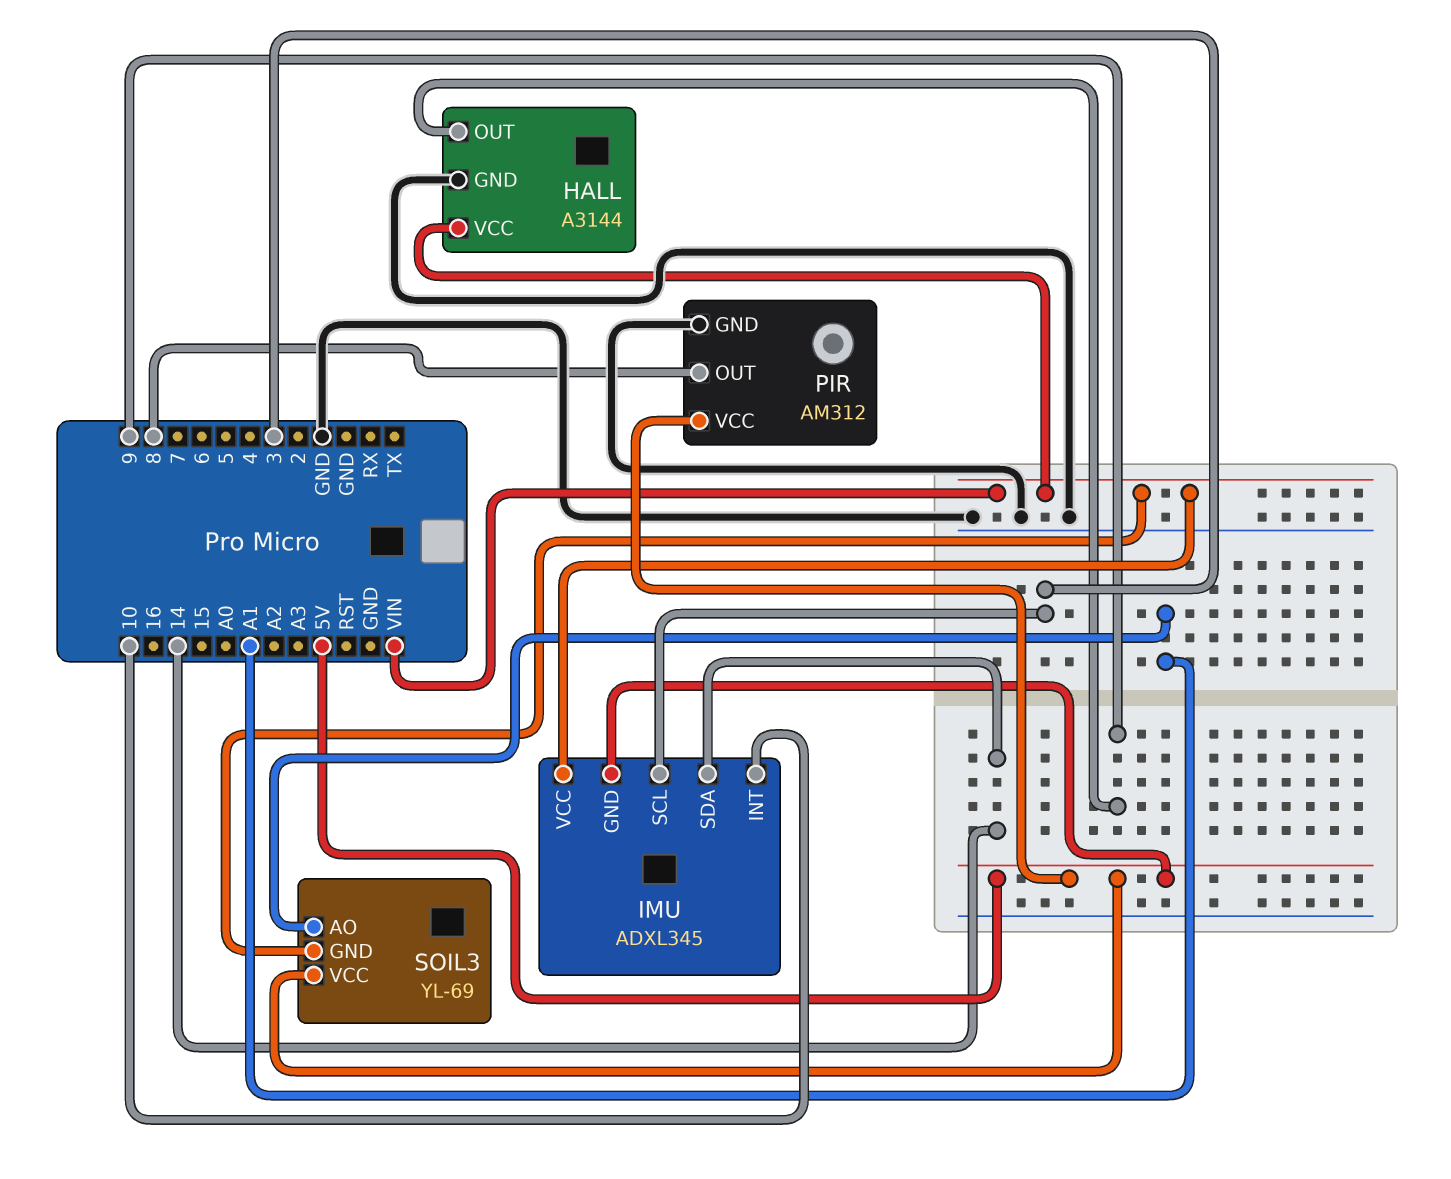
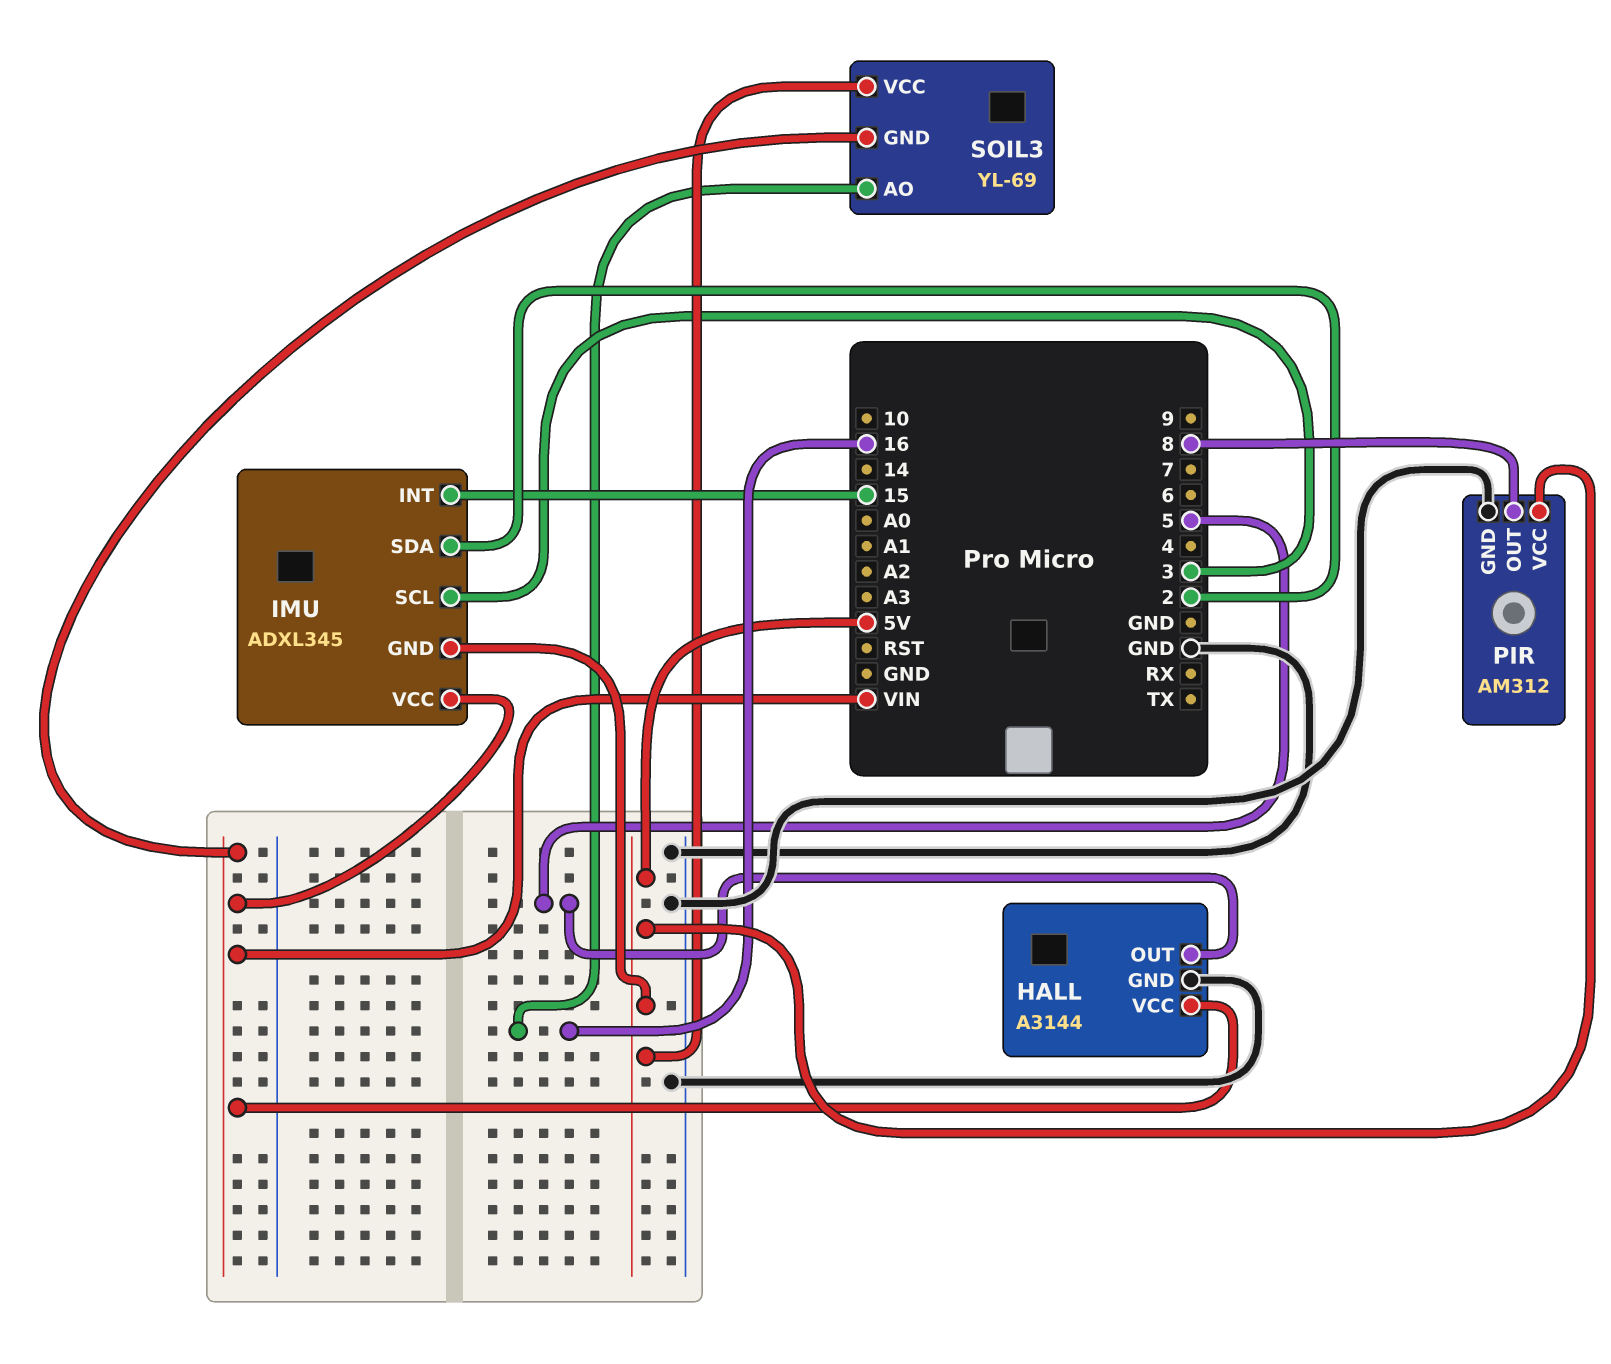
HALL pin OUT: 9 -> 5
IMU pin INT: 10 -> 15
IMU pin SDA: 14 -> 2
SOIL3 pin AO: A1 -> 16

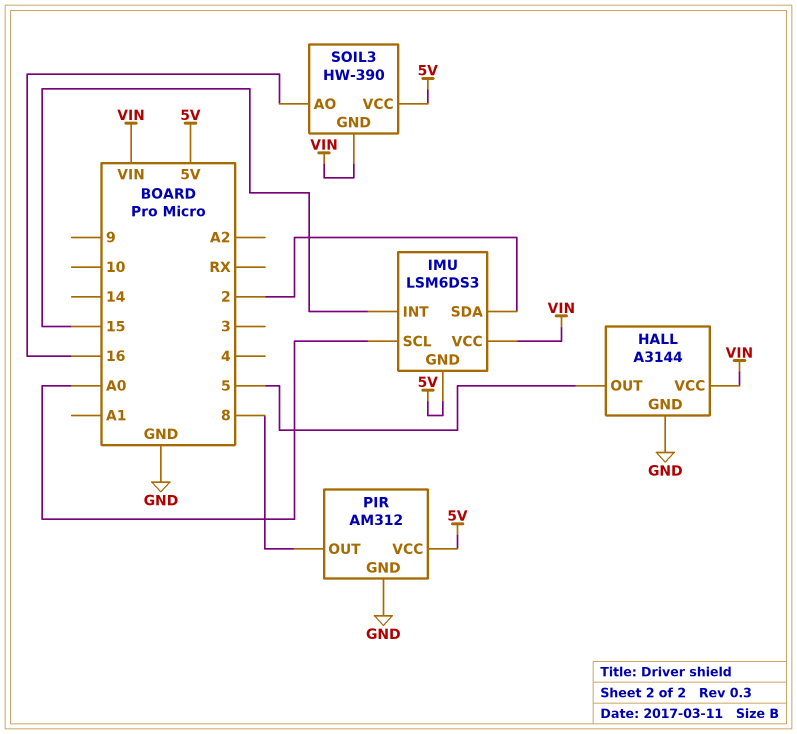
IMU: ADXL345 -> LSM6DS3
IMU pin SCL: 3 -> A0
SOIL3: YL-69 -> HW-390

